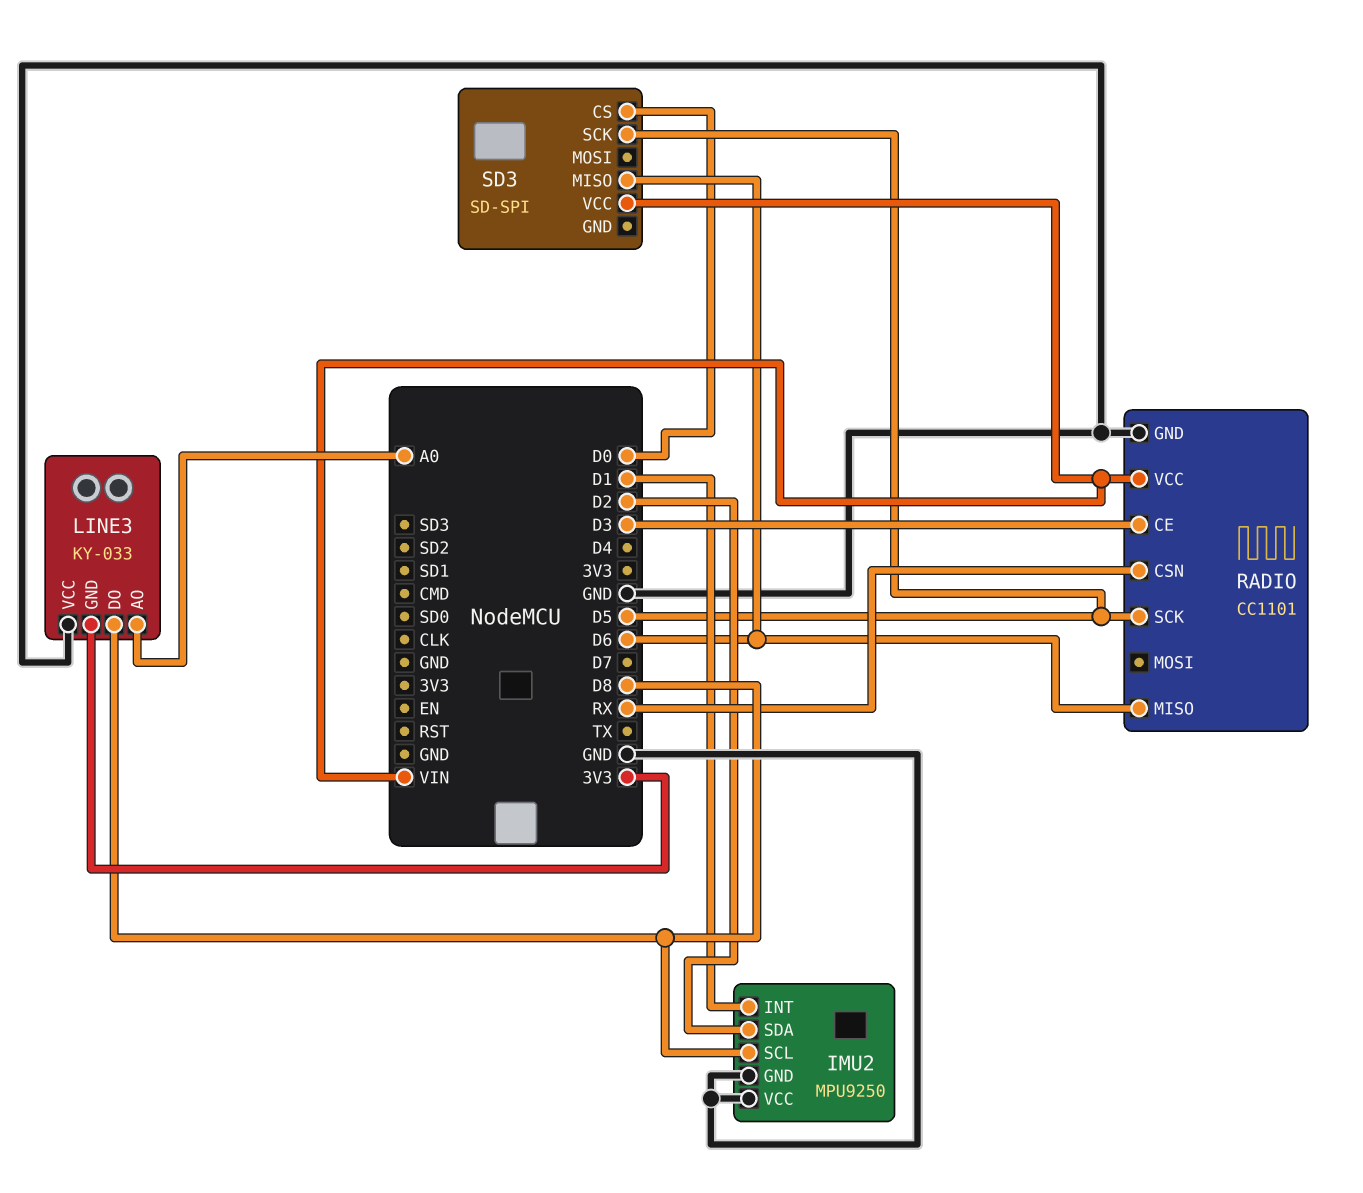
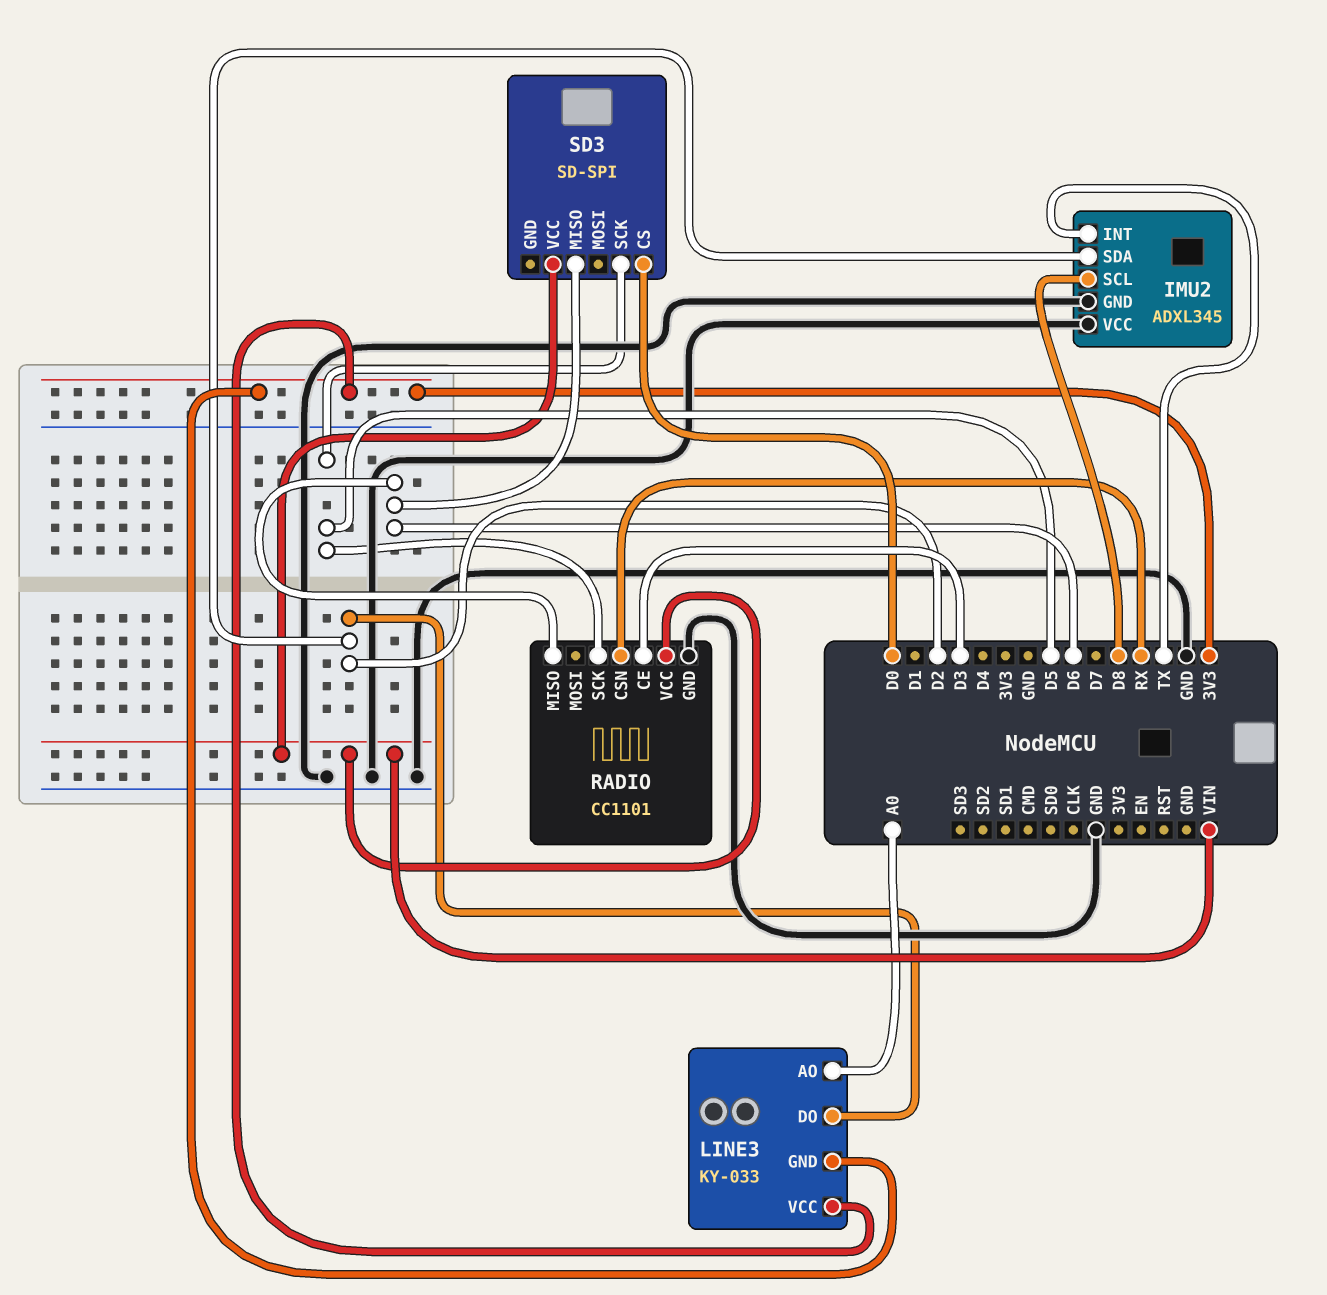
IMU2: MPU9250 -> ADXL345
IMU2 pin INT: D1 -> TX
LINE3 pin DO: D8 -> D2
LINE3 pin VCC: GND -> 3V3

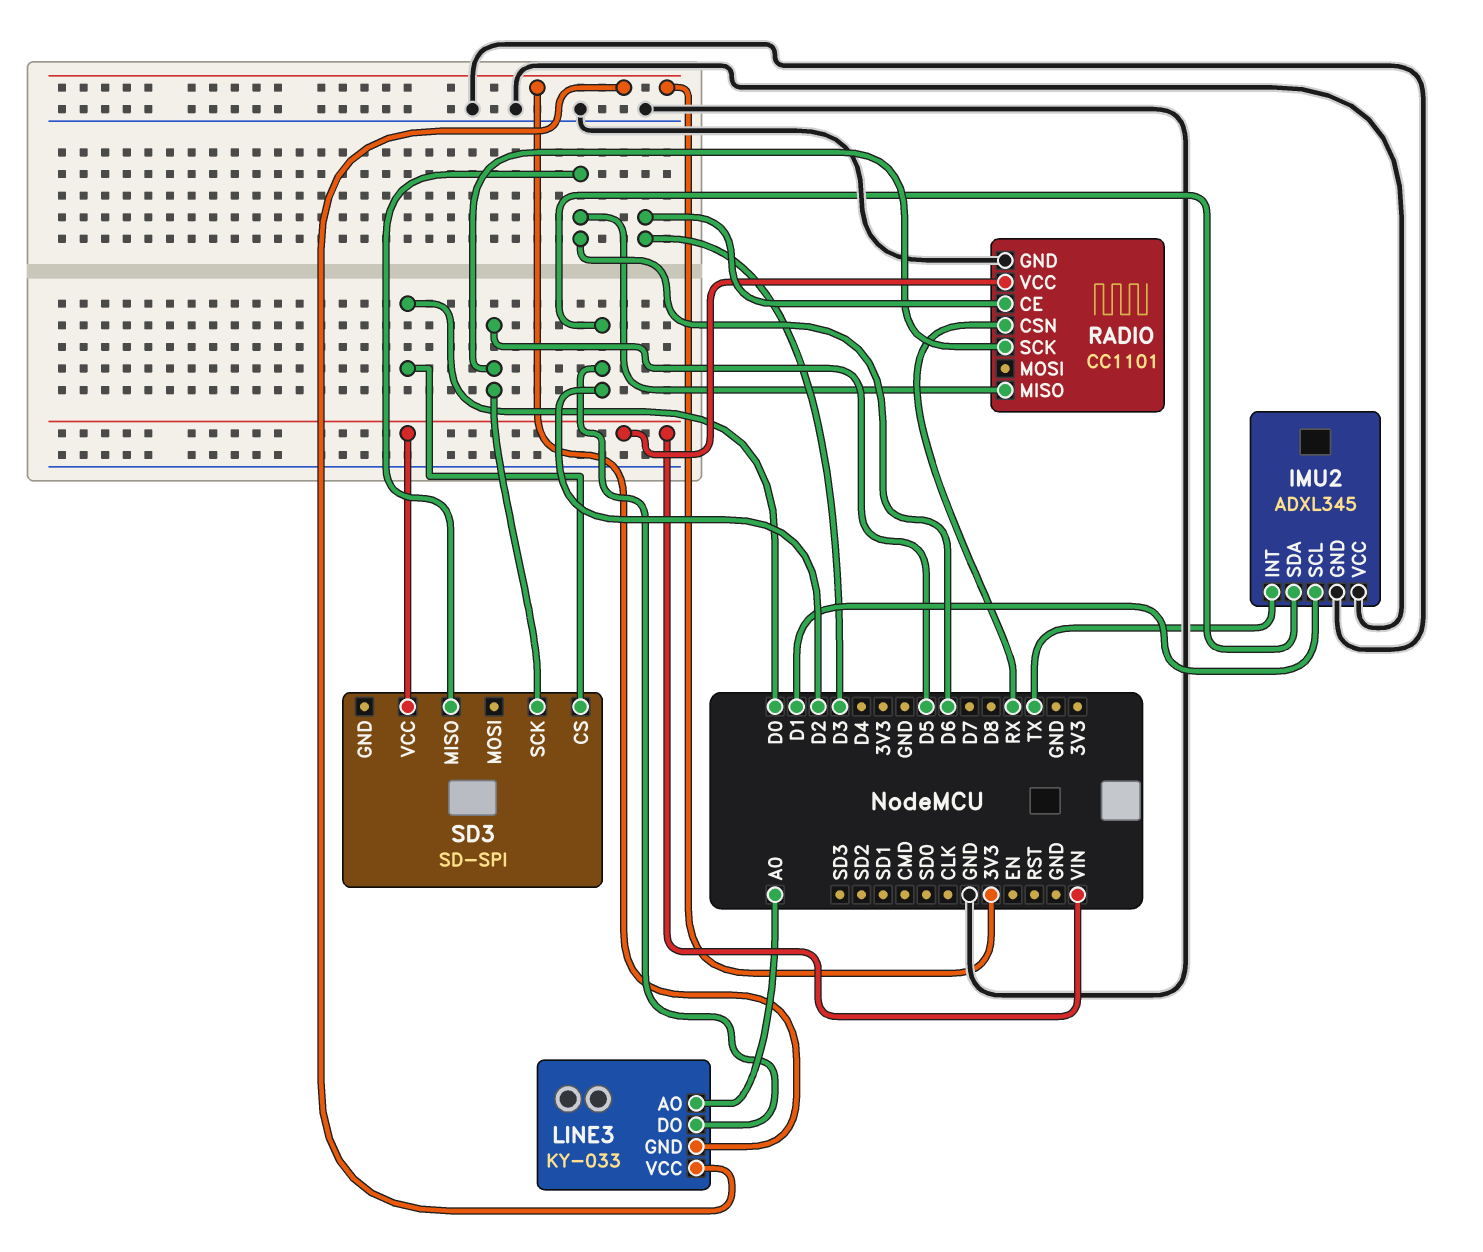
IMU2 pin SCL: D8 -> D1

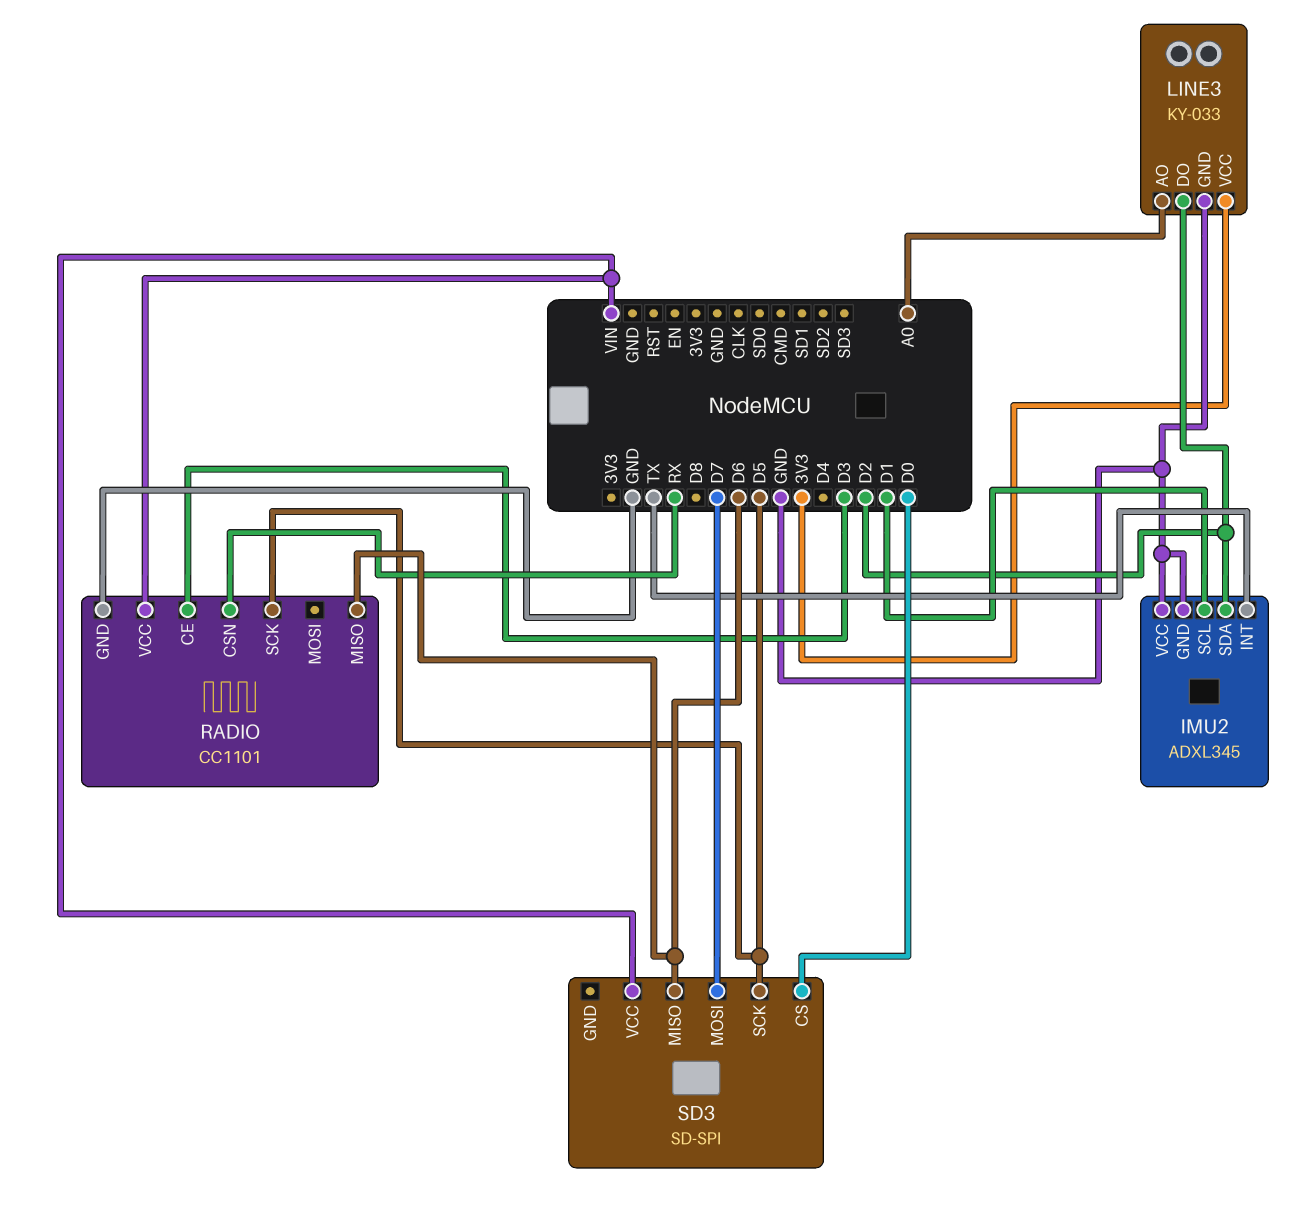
LINE3 pin GND: 3V3 -> GND
SD3 pin MOSI: none -> D7

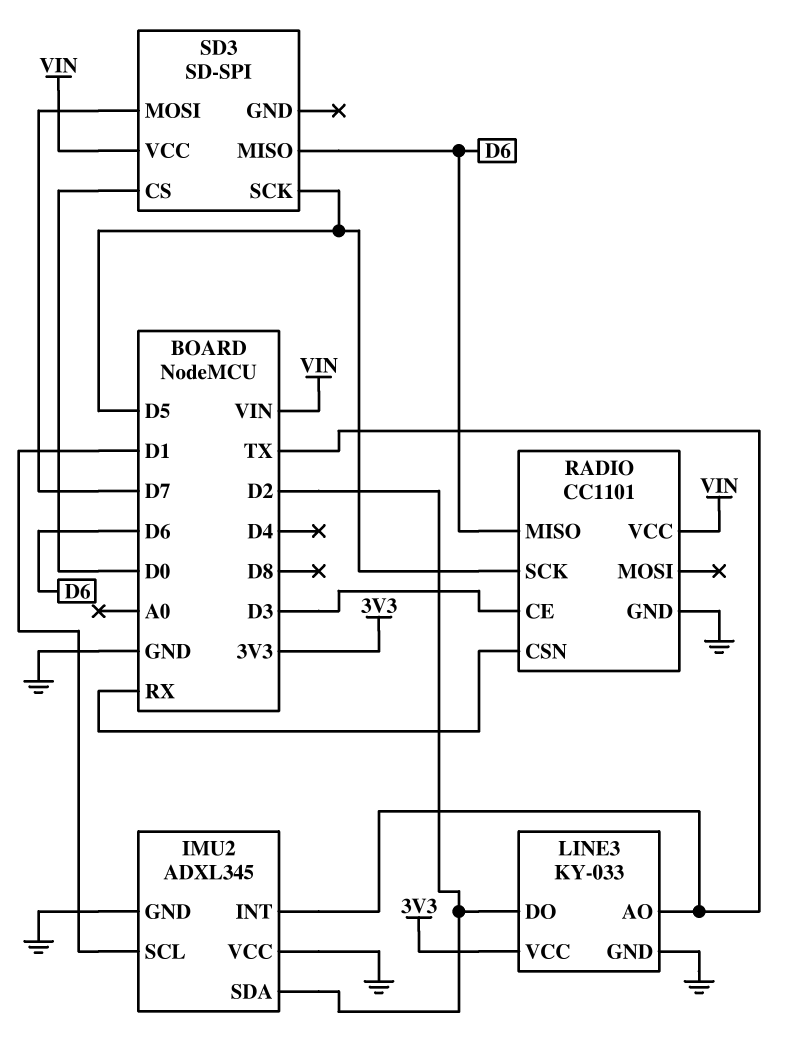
LINE3 pin AO: A0 -> TX

